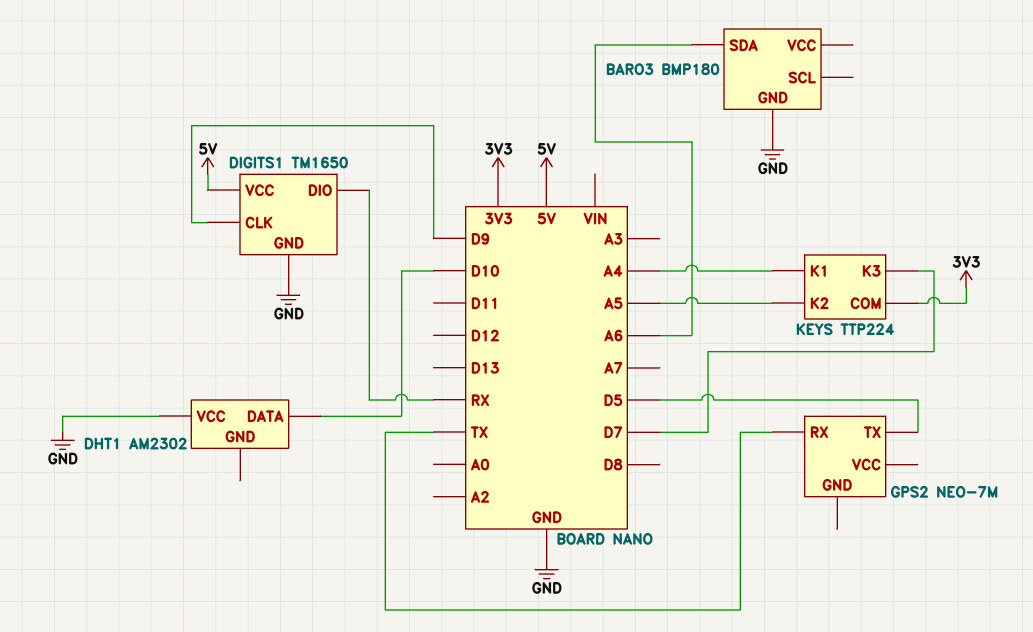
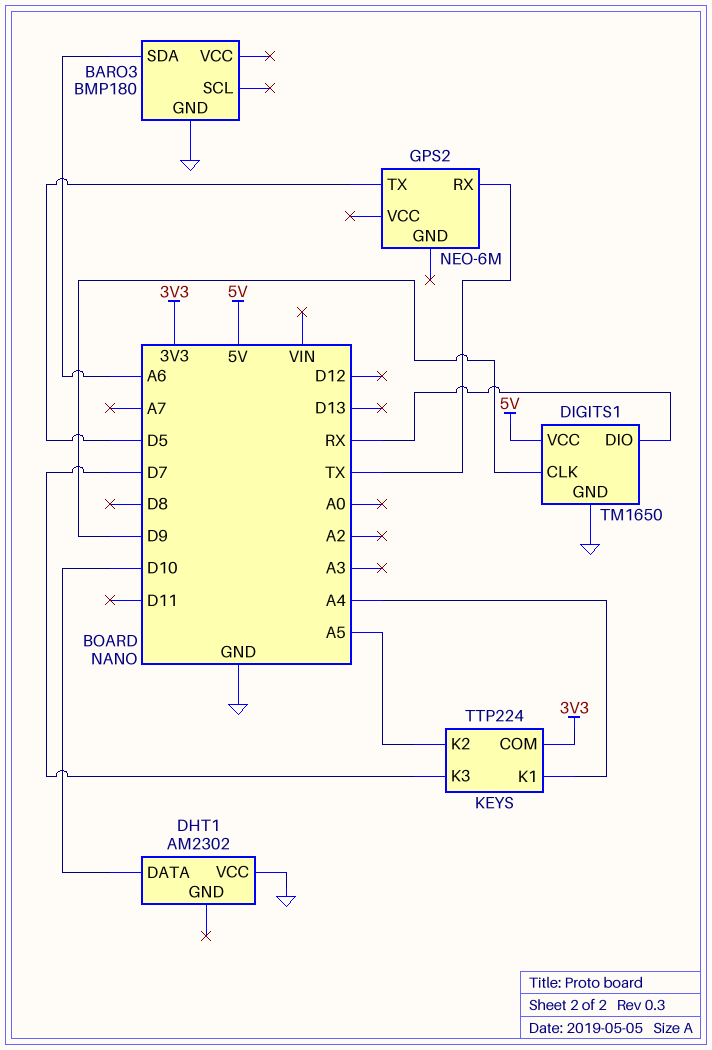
GPS2: NEO-7M -> NEO-6M

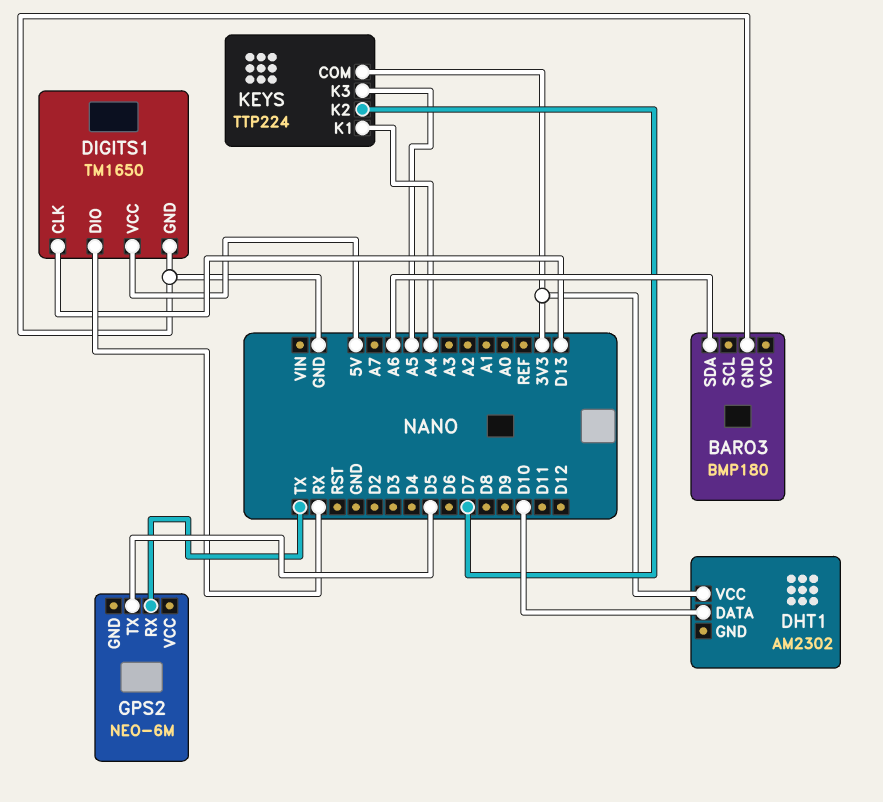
DHT1 pin VCC: GND -> 3V3
DIGITS1 pin CLK: D9 -> D13
KEYS pin K2: A5 -> D7
KEYS pin K3: D7 -> A5

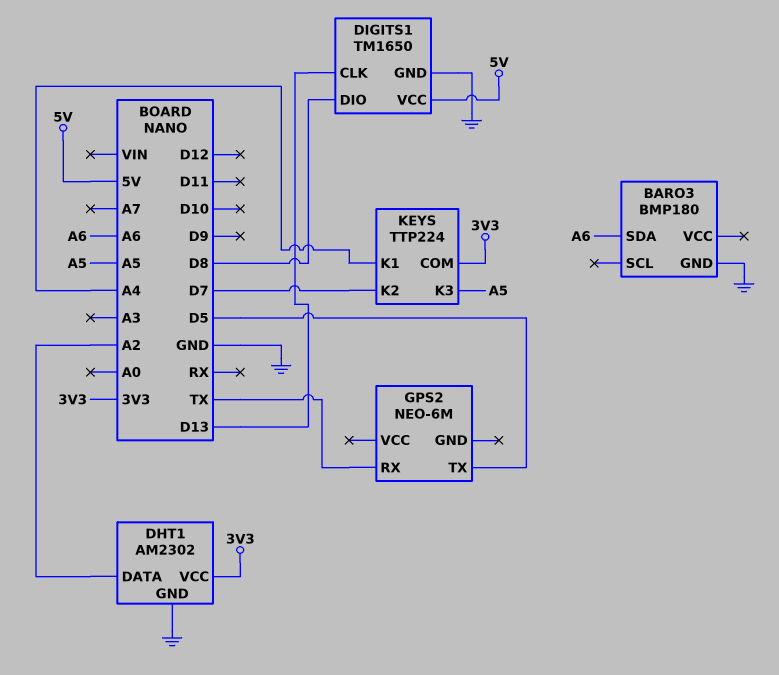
DHT1 pin DATA: D10 -> A2
DHT1 pin GND: none -> GND
DIGITS1 pin DIO: RX -> D8

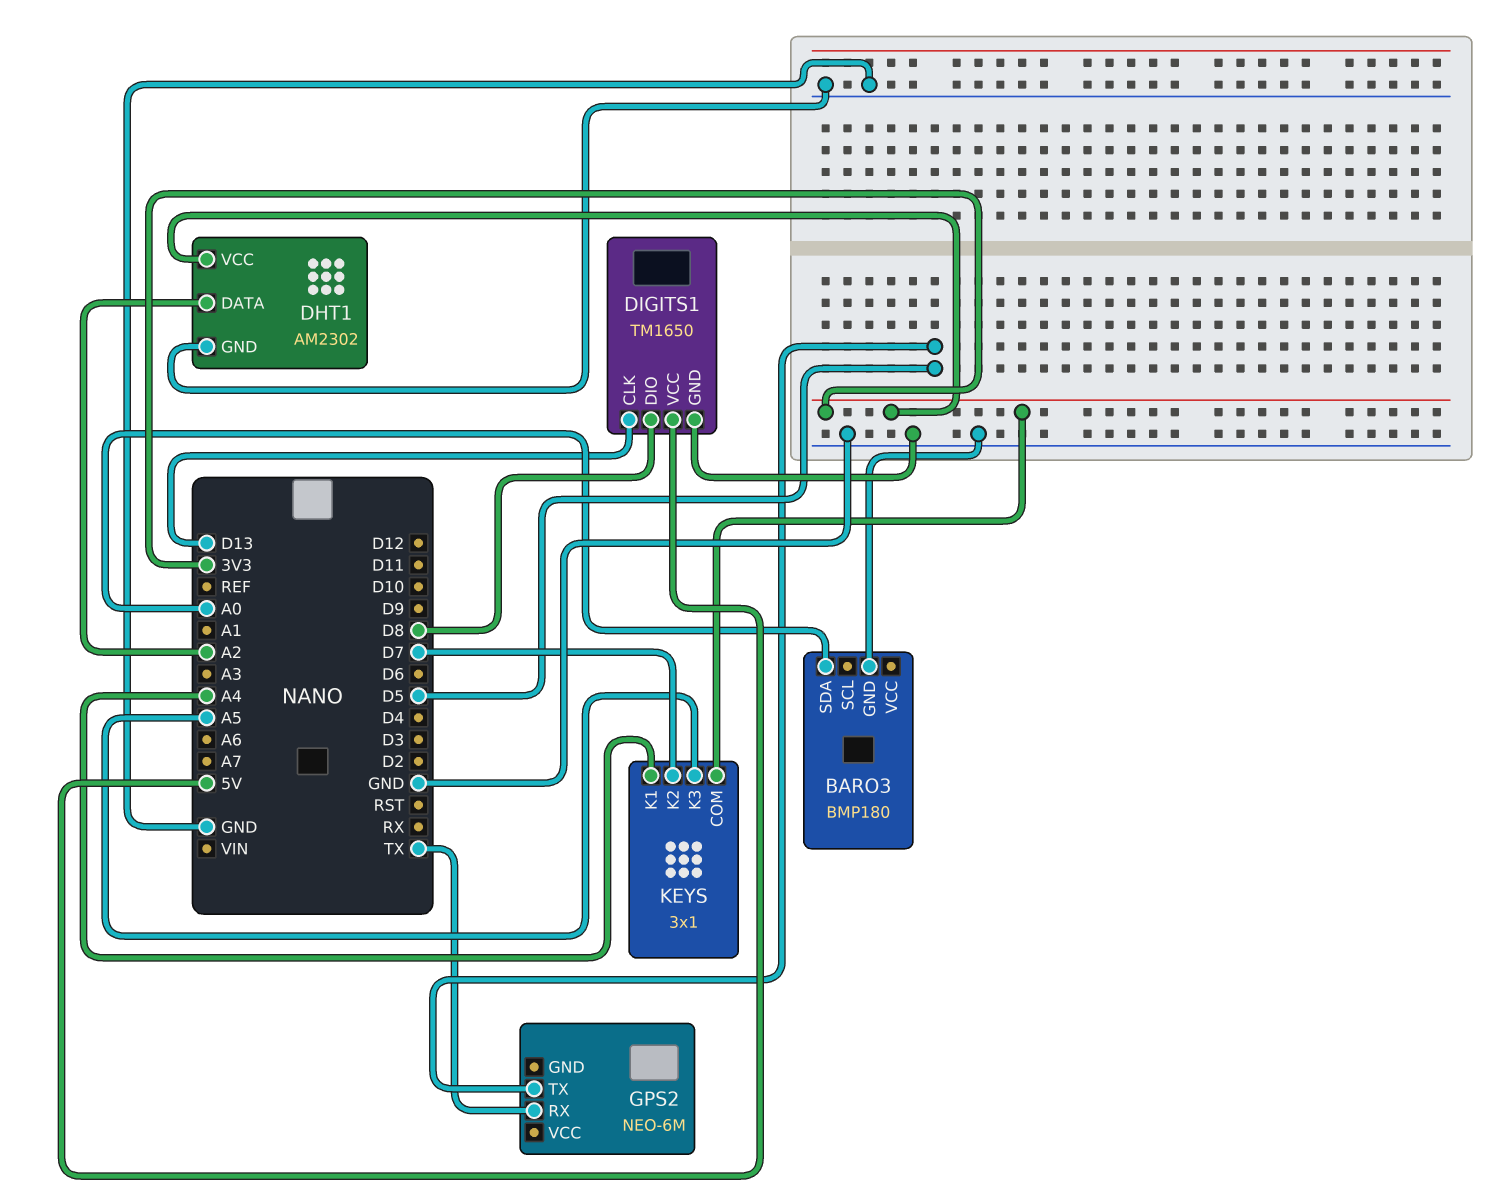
BARO3 pin SDA: A6 -> A0
KEYS: TTP224 -> 3x1

